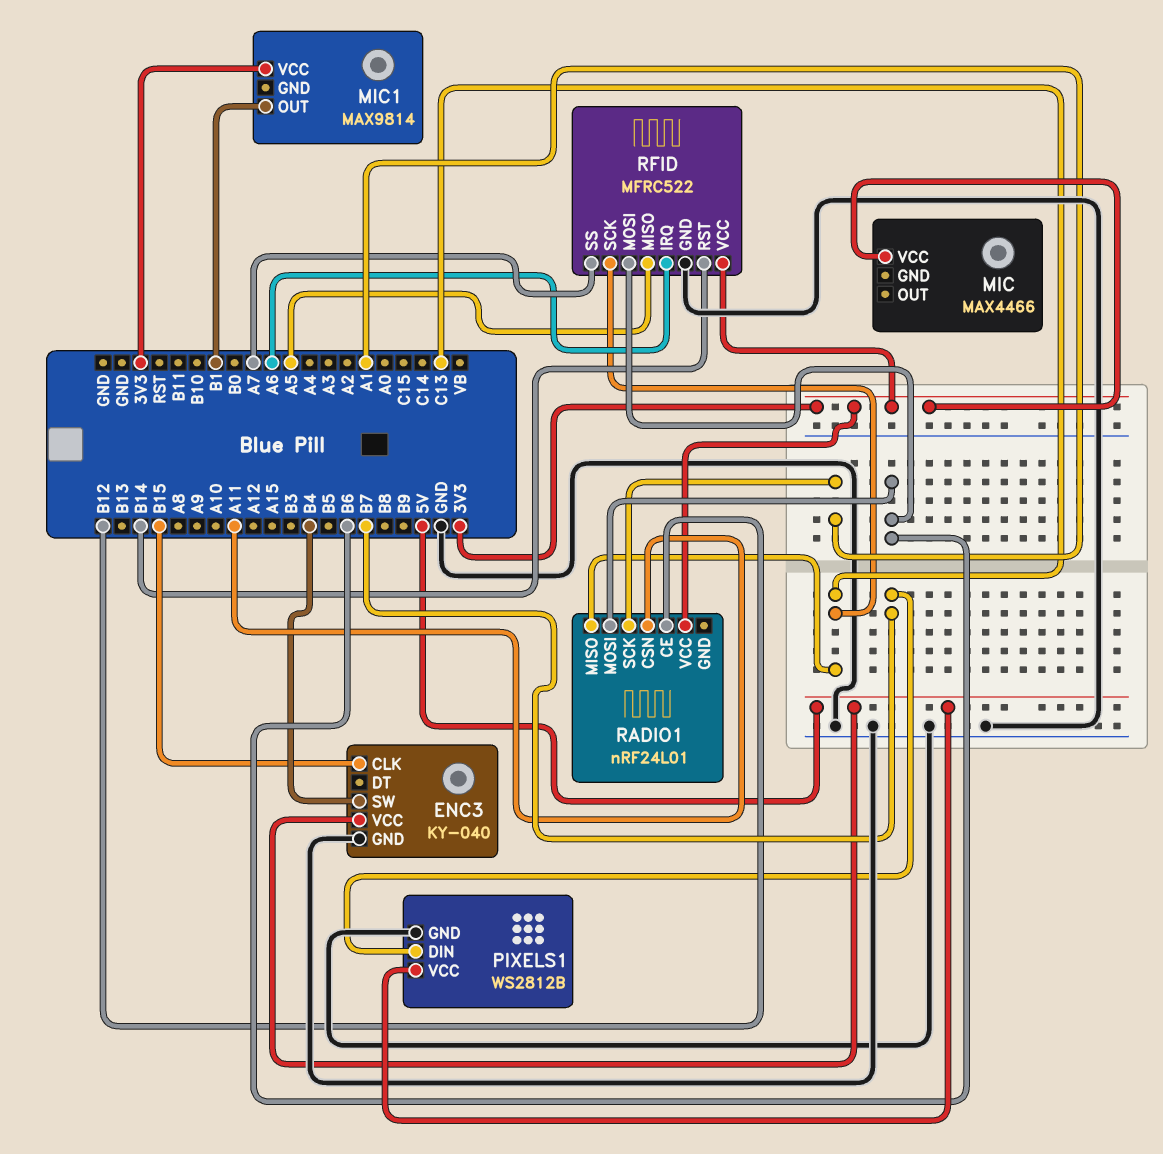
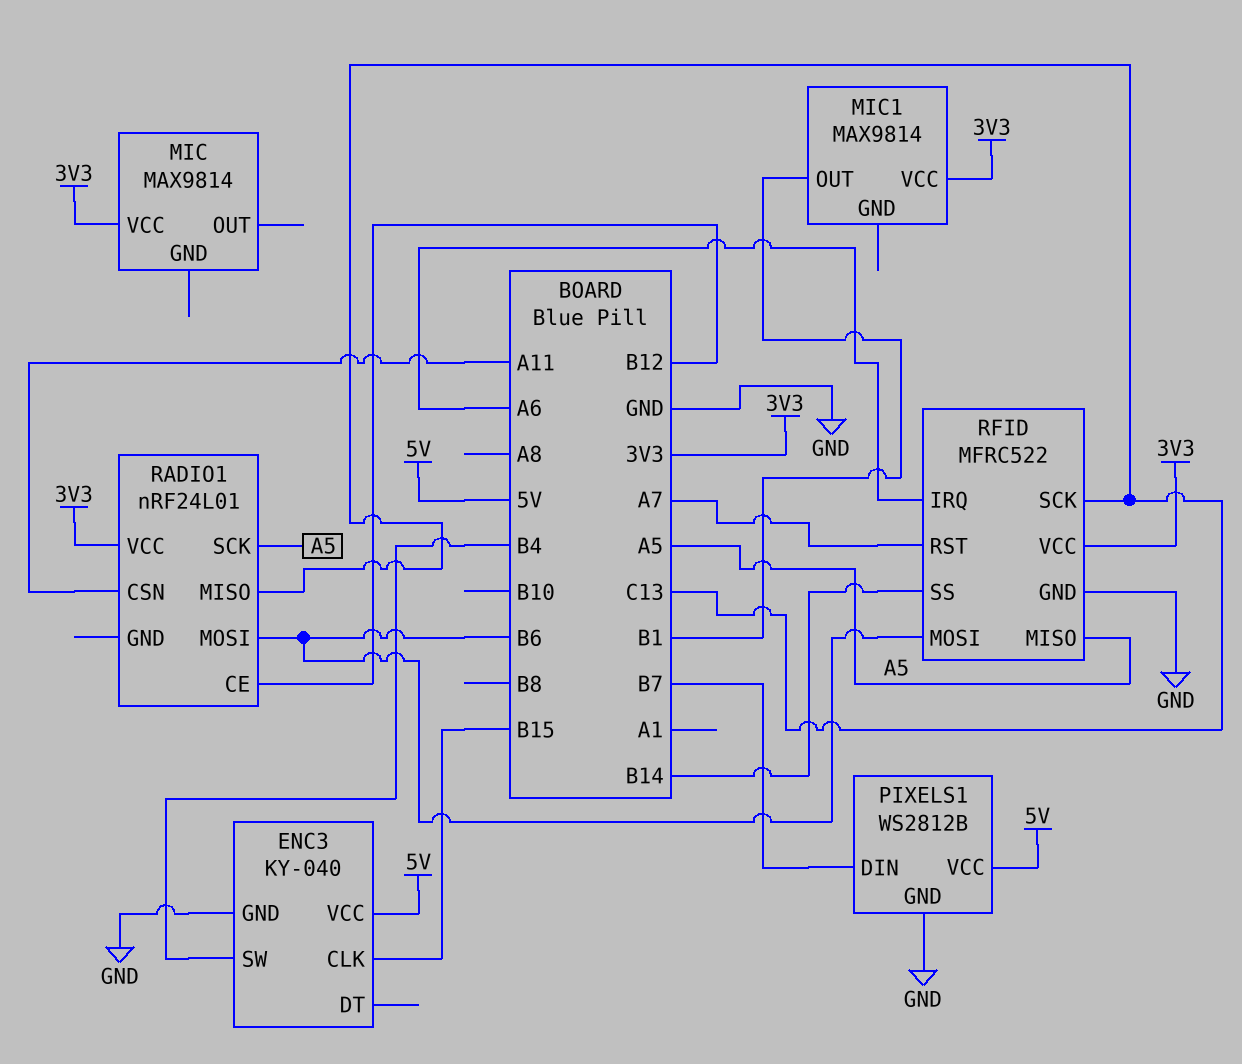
MIC: MAX4466 -> MAX9814
RADIO1 pin SCK: A1 -> A5
RFID pin RST: B14 -> A7
RFID pin SS: A7 -> B14

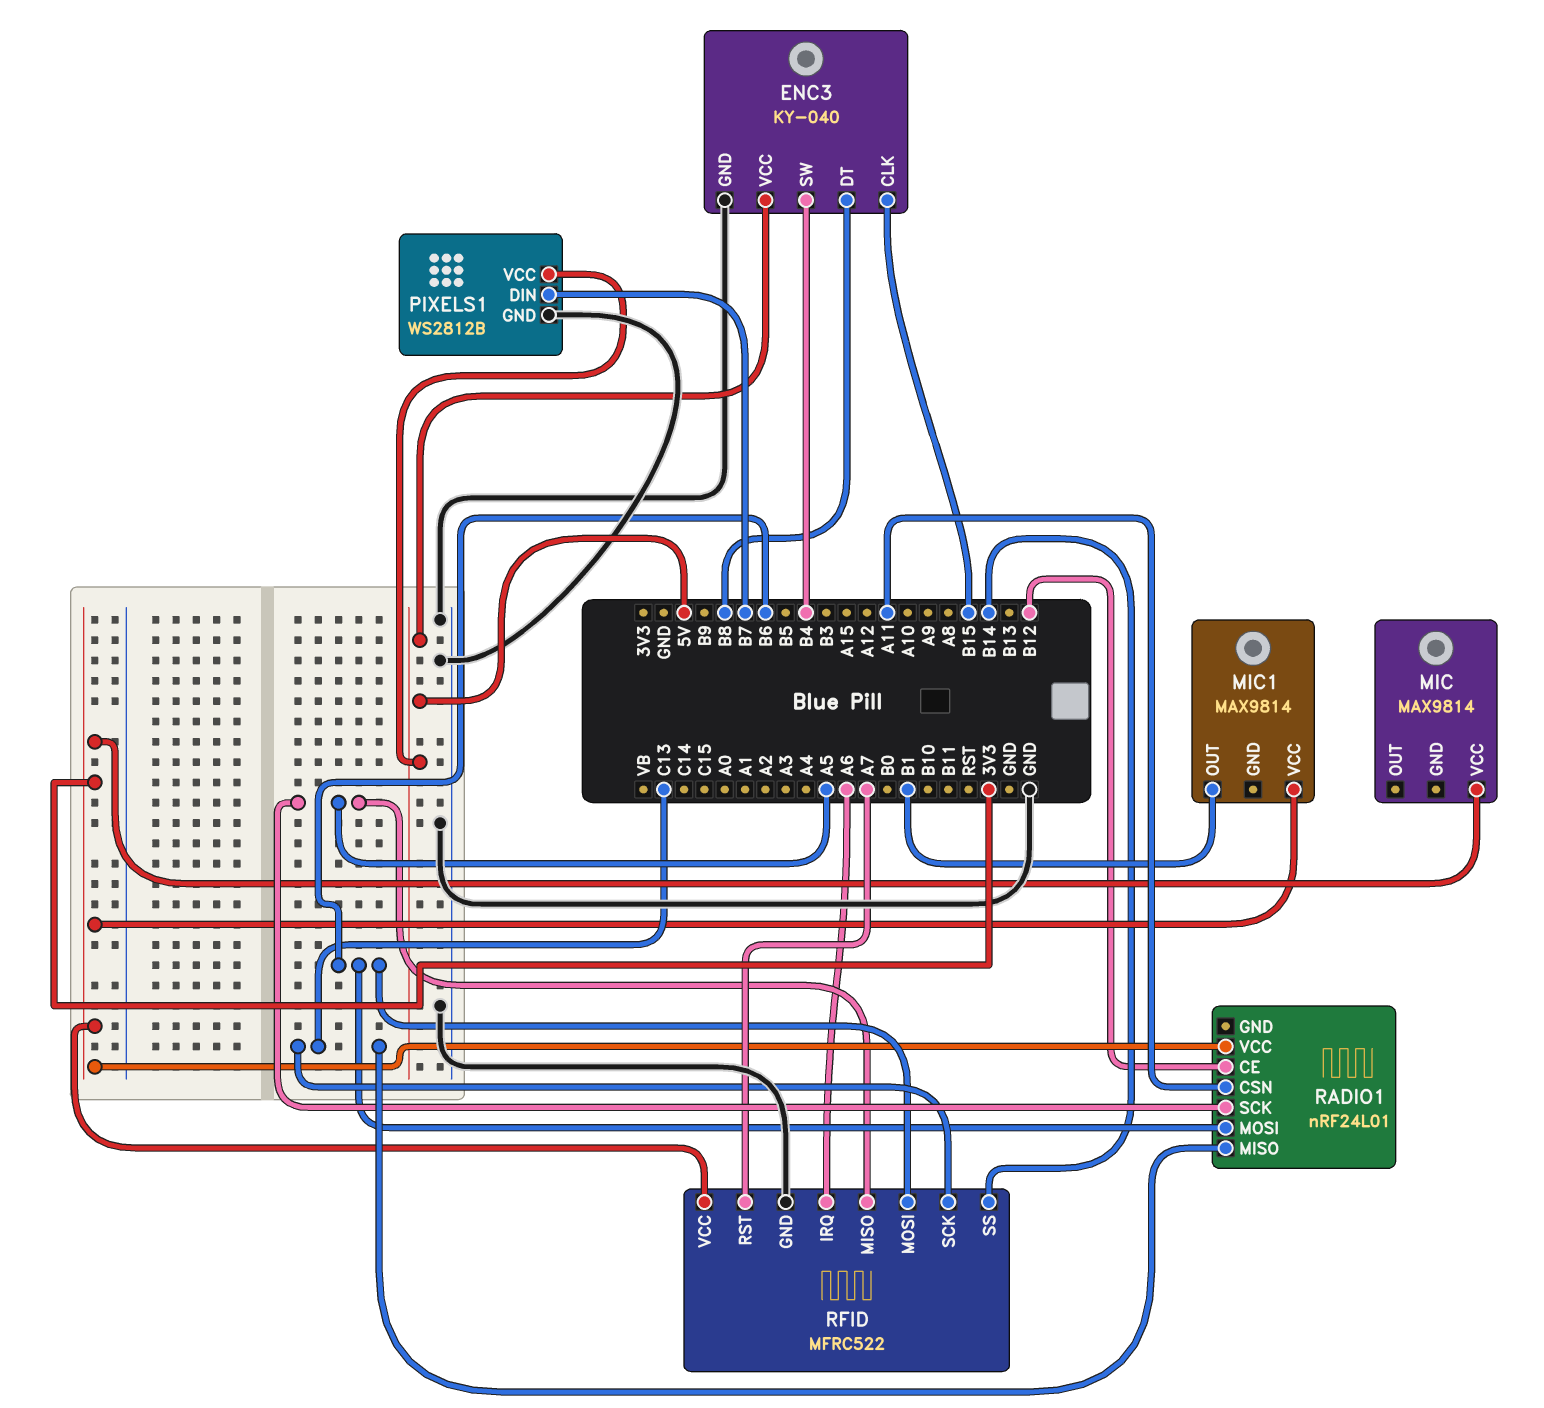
ENC3 pin DT: none -> B8

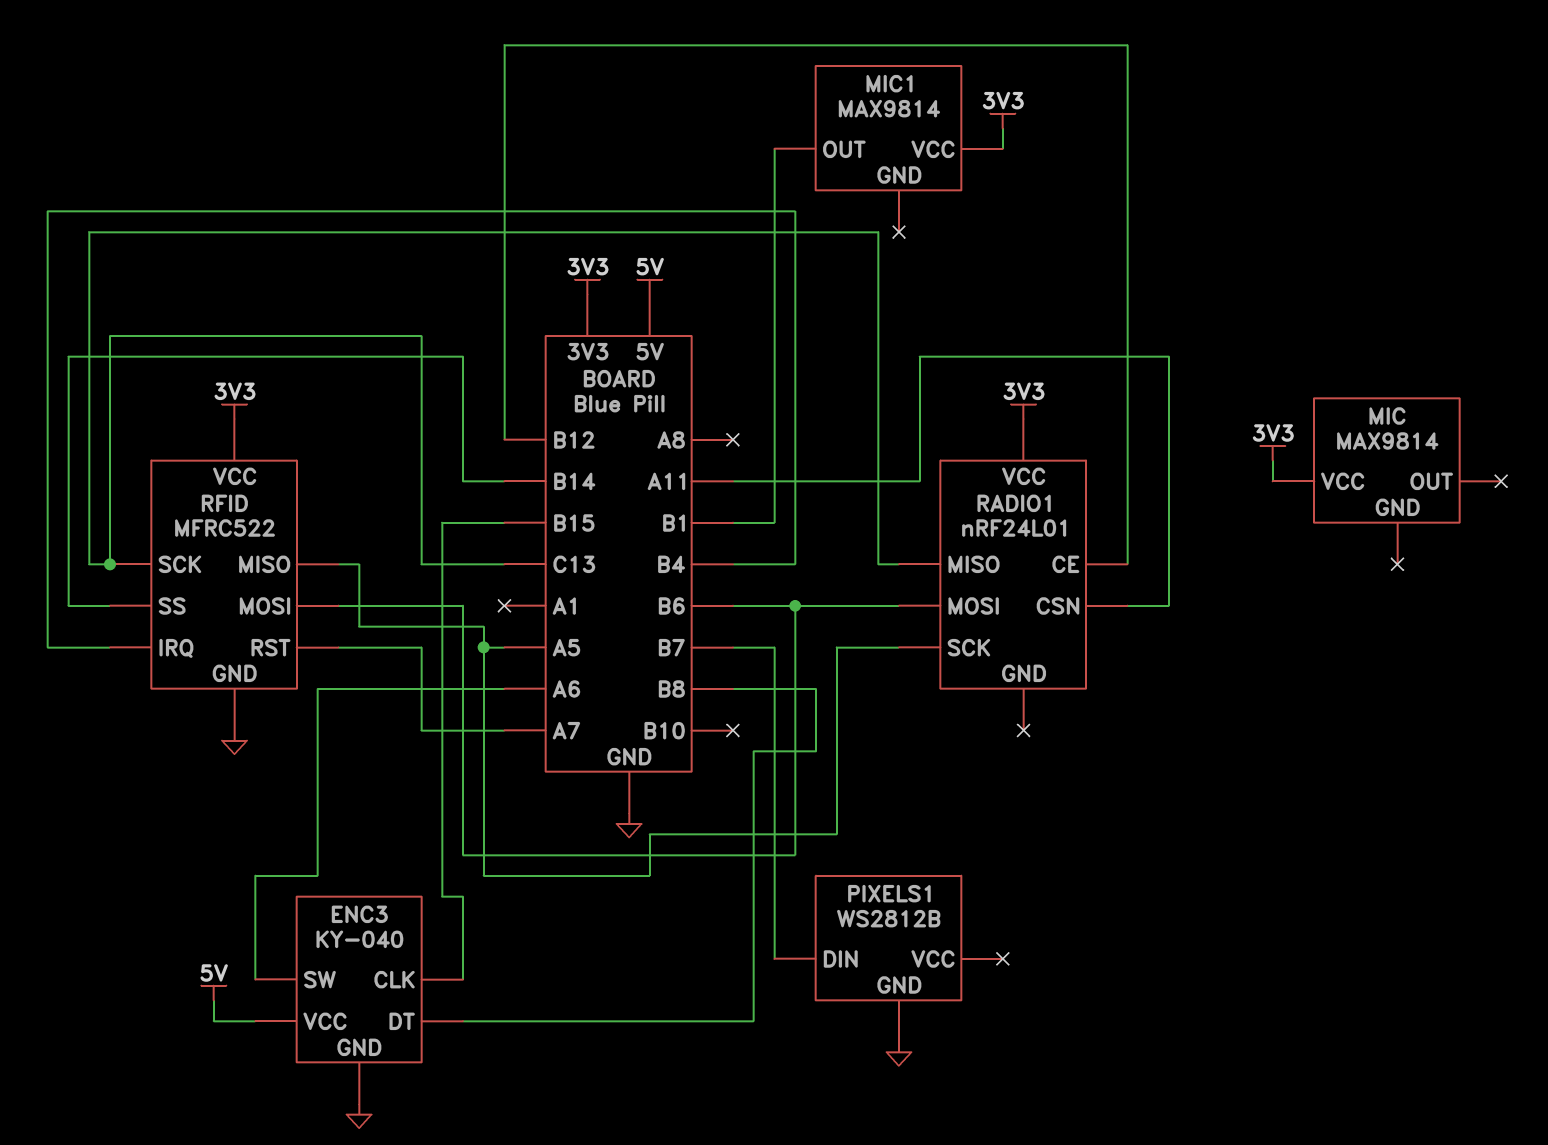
ENC3 pin SW: B4 -> A6
PIXELS1 pin VCC: 5V -> none
RFID pin IRQ: A6 -> B4

